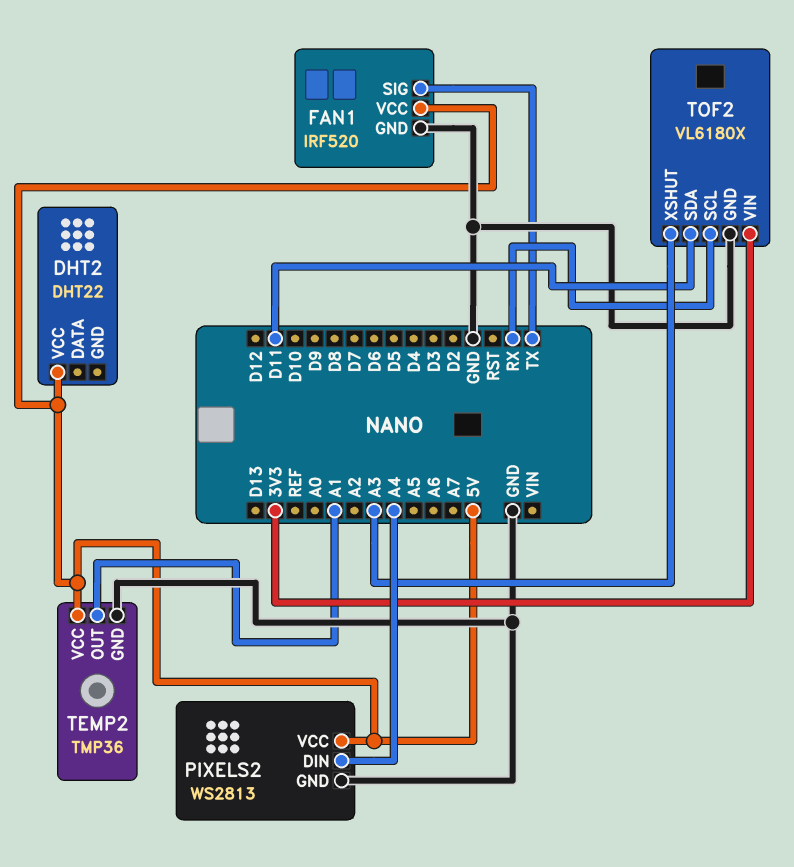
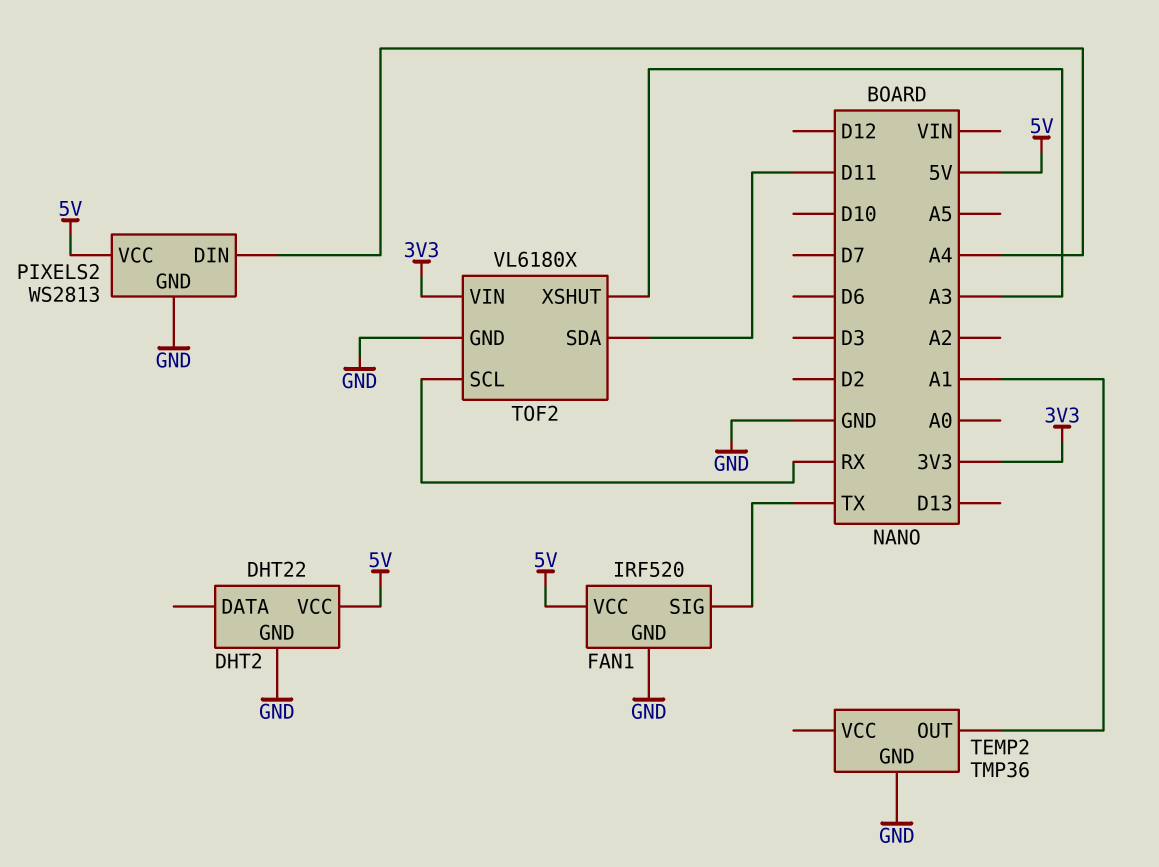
DHT2 pin GND: none -> GND
TEMP2 pin VCC: 5V -> none

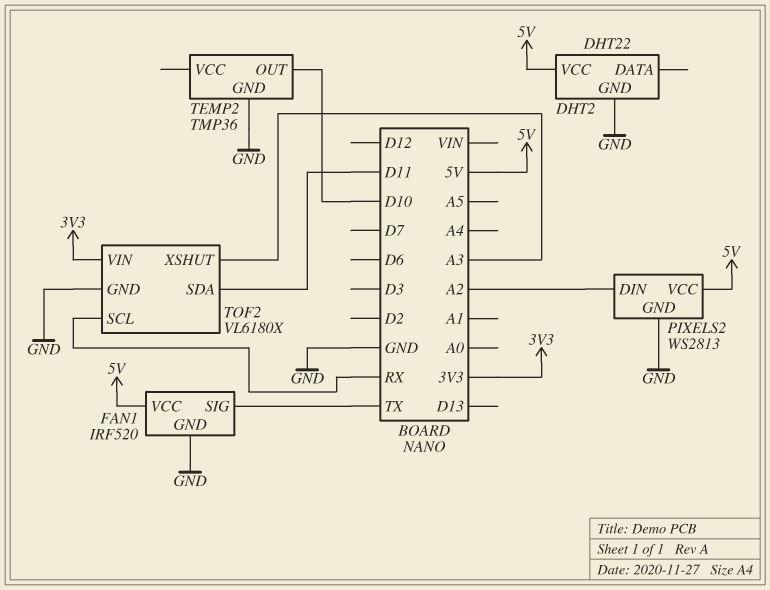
PIXELS2 pin DIN: A4 -> A2
TEMP2 pin OUT: A1 -> D10

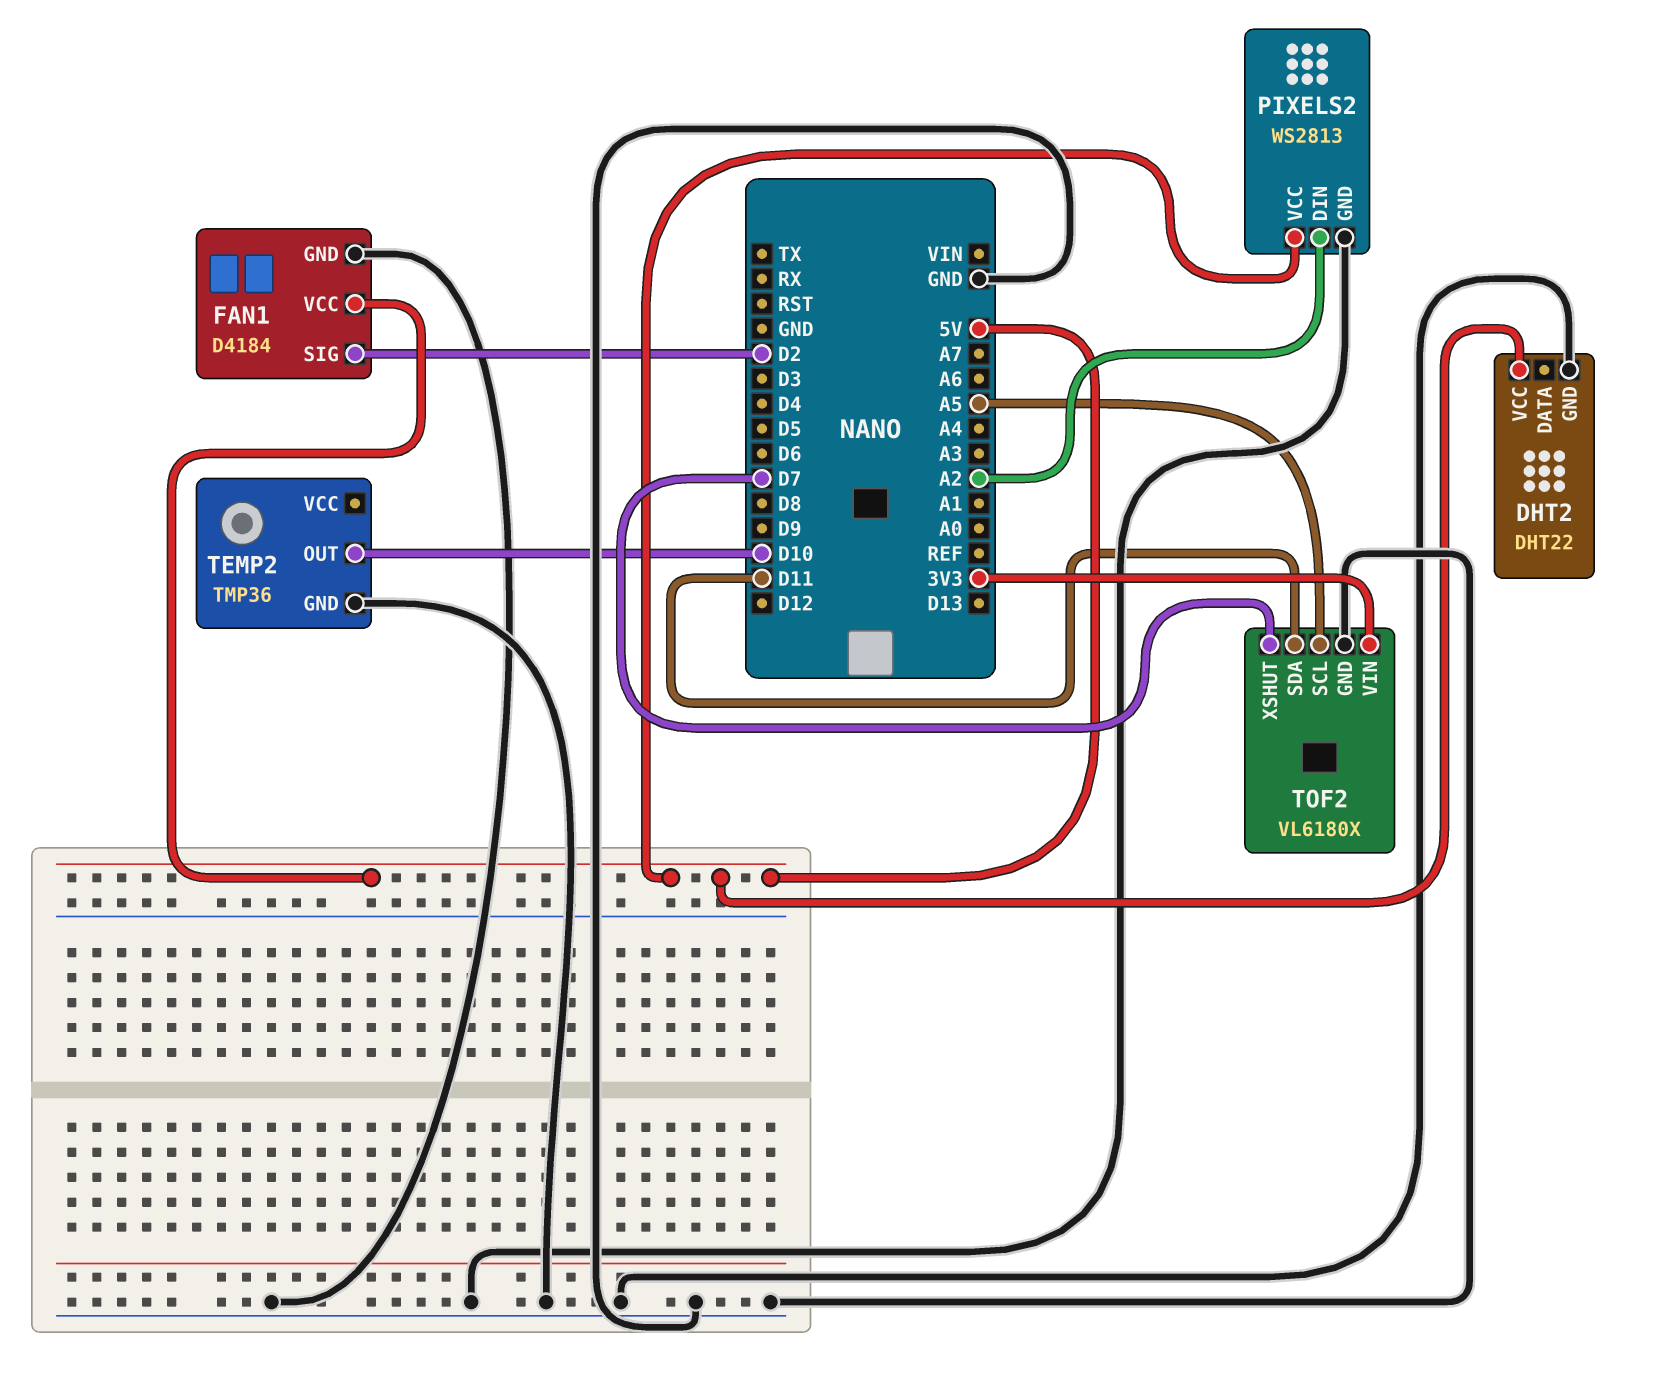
FAN1: IRF520 -> D4184
FAN1 pin SIG: TX -> D2
TOF2 pin SCL: RX -> A5
TOF2 pin XSHUT: A3 -> D7

